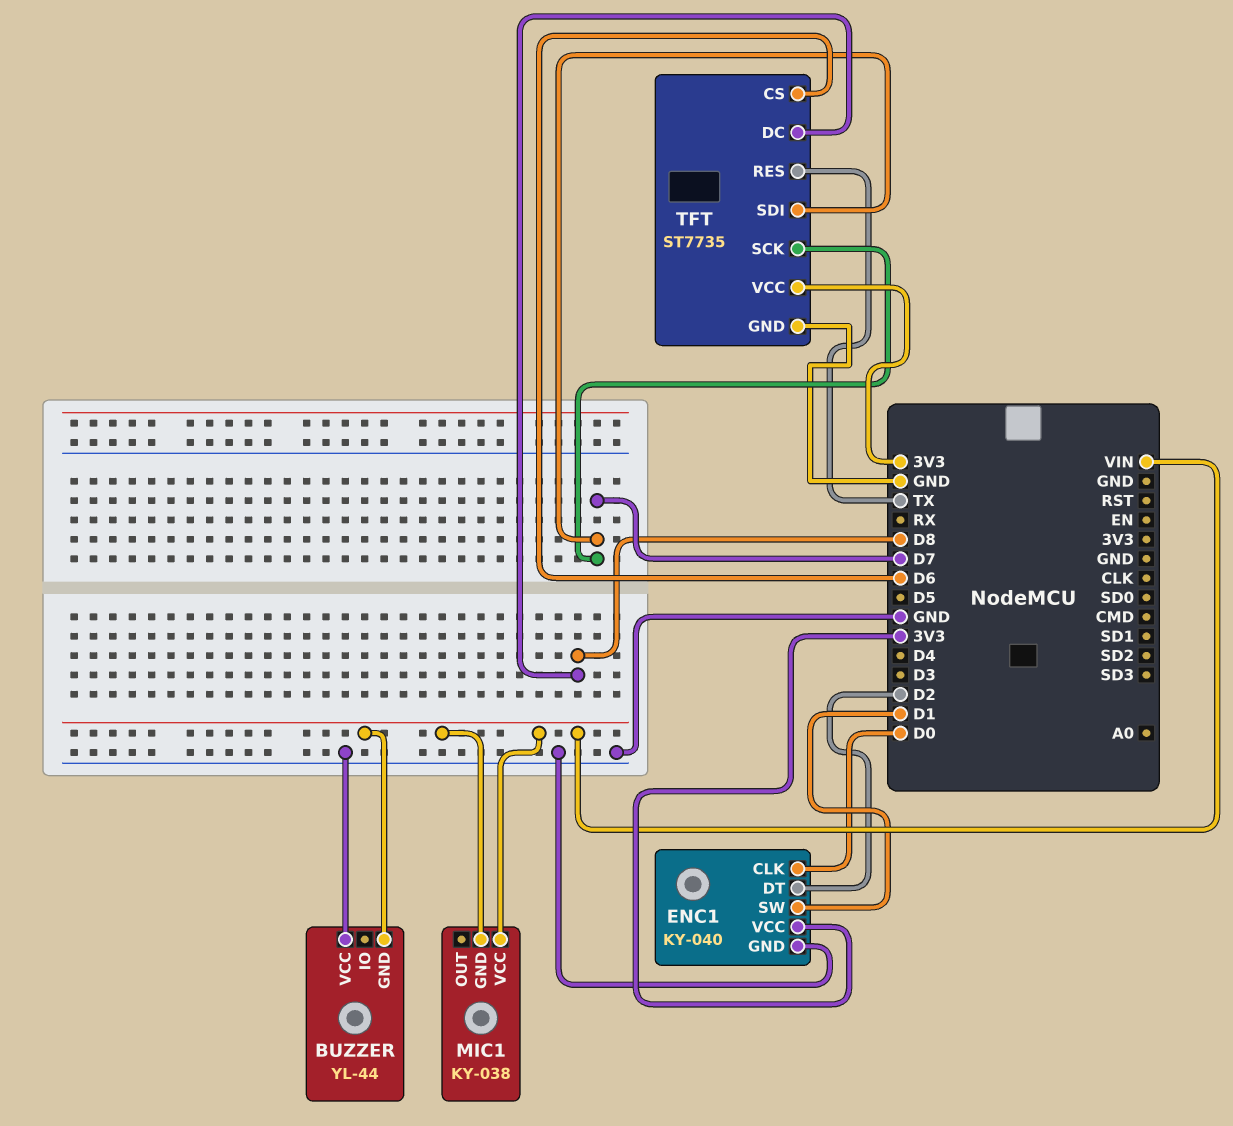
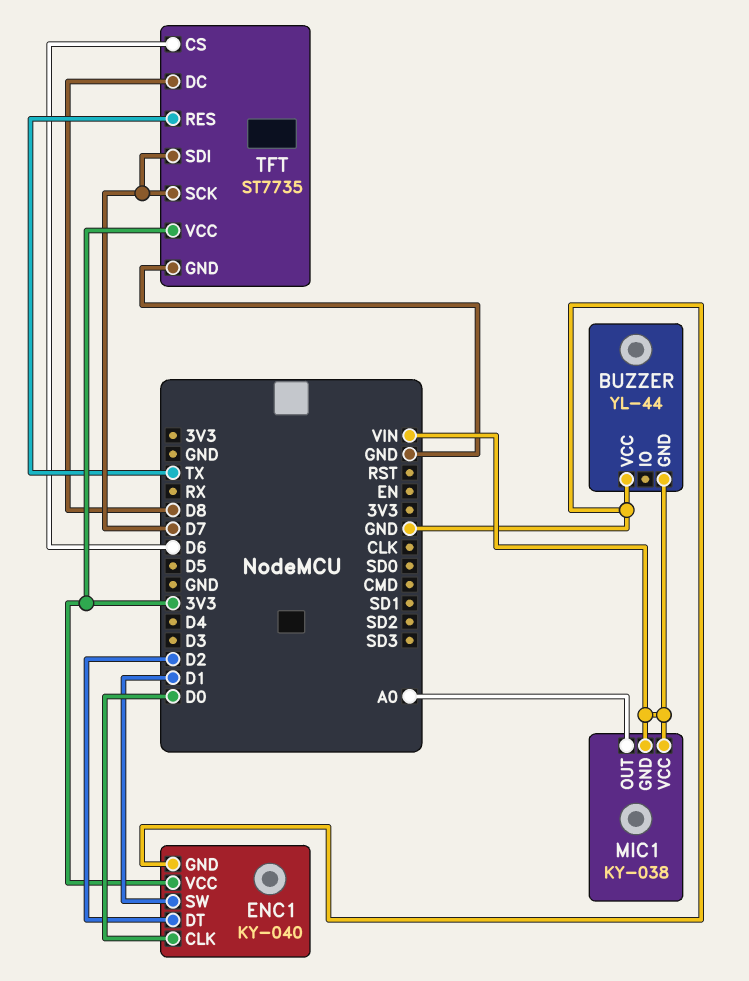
MIC1 pin OUT: none -> A0

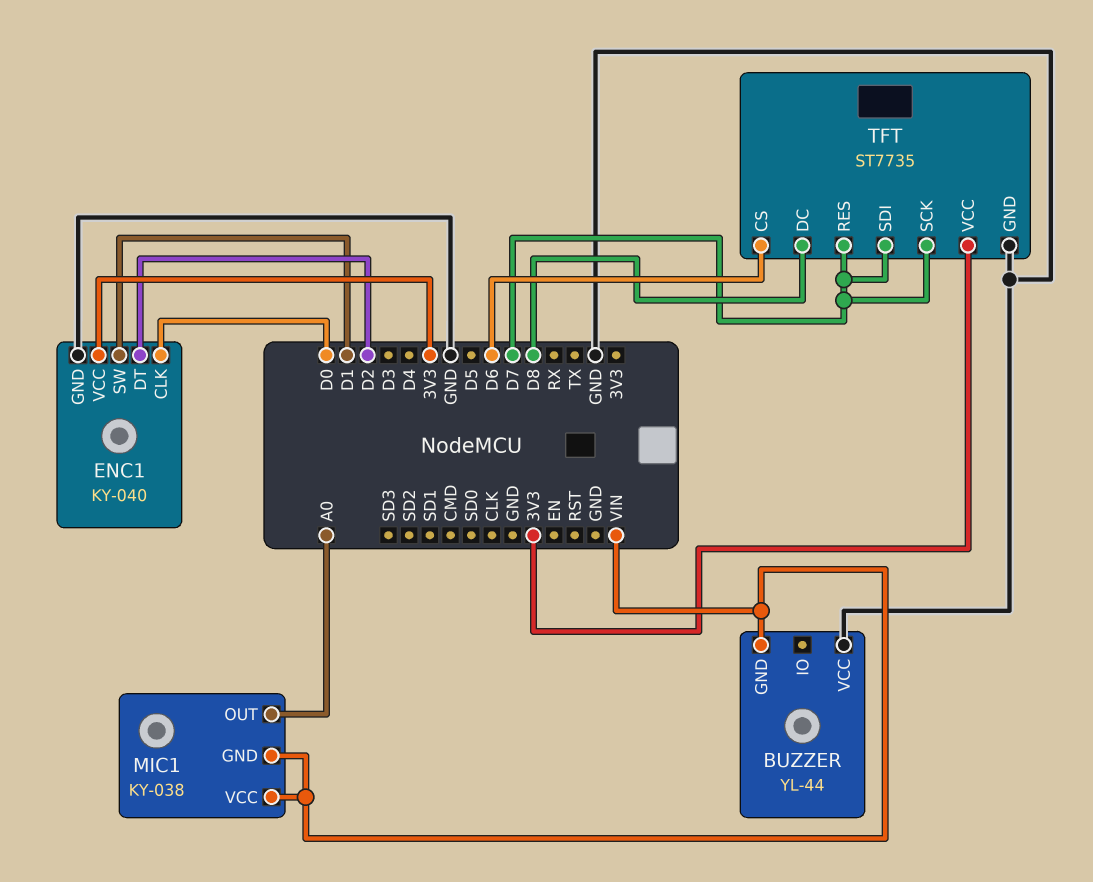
TFT pin RES: TX -> D7

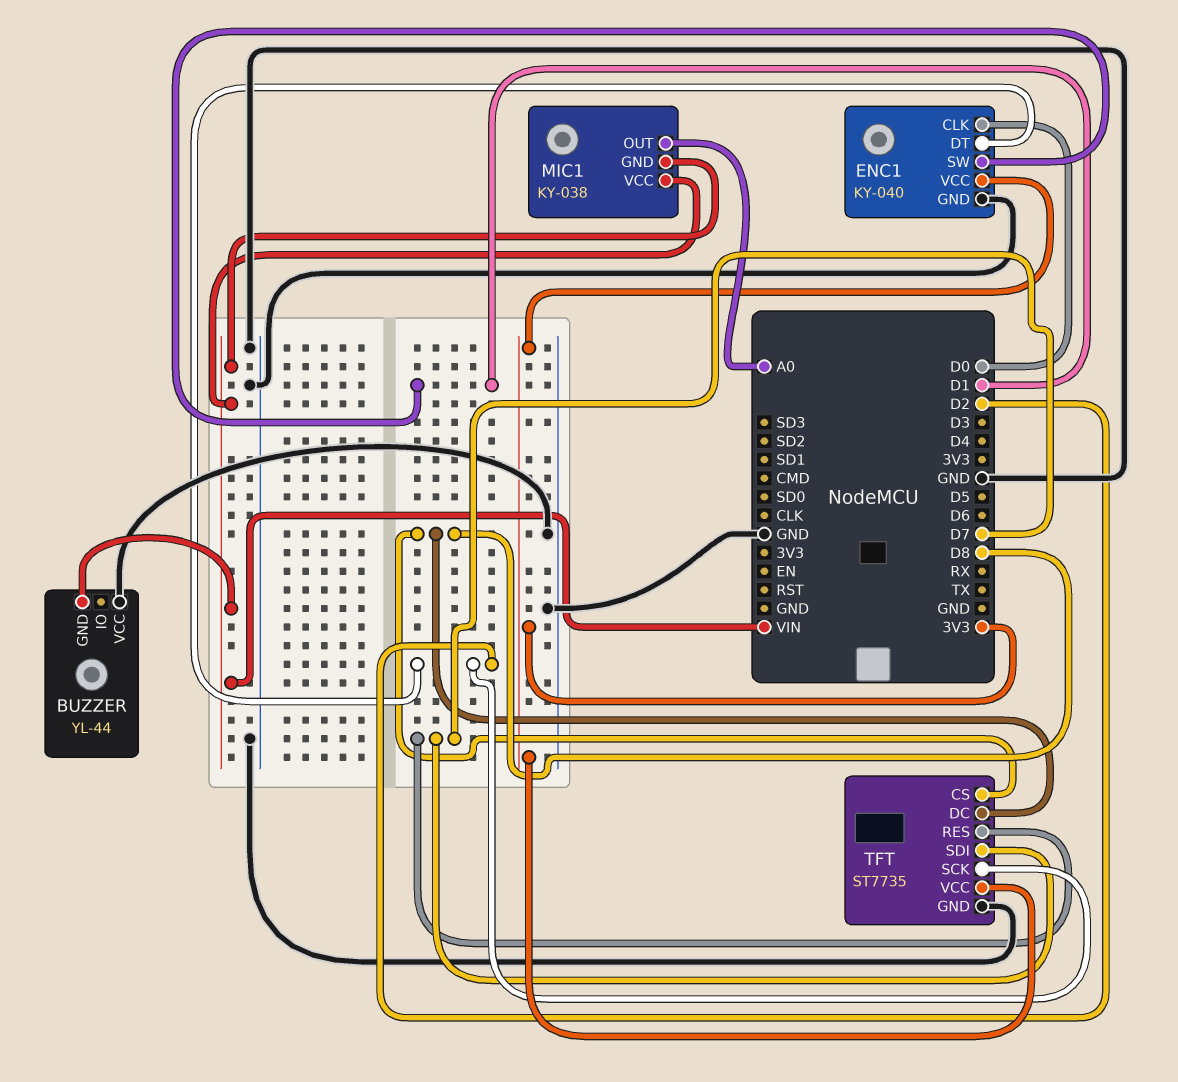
TFT pin CS: D6 -> D8
TFT pin SCK: D7 -> D2

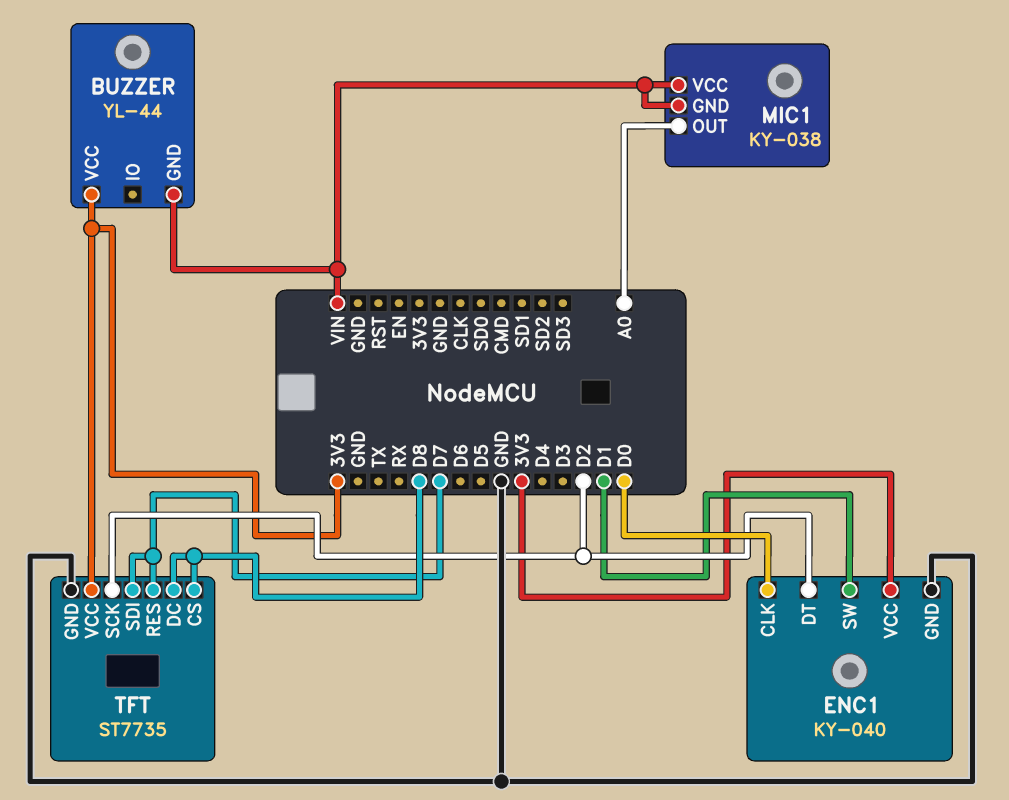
BUZZER pin VCC: GND -> 3V3

